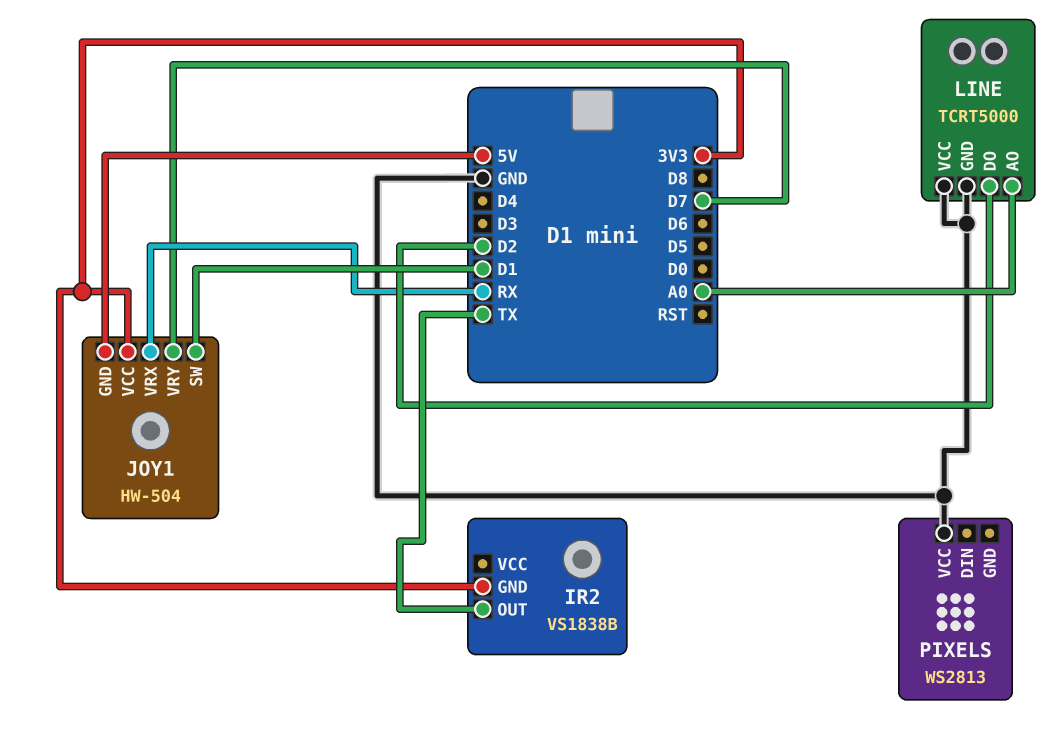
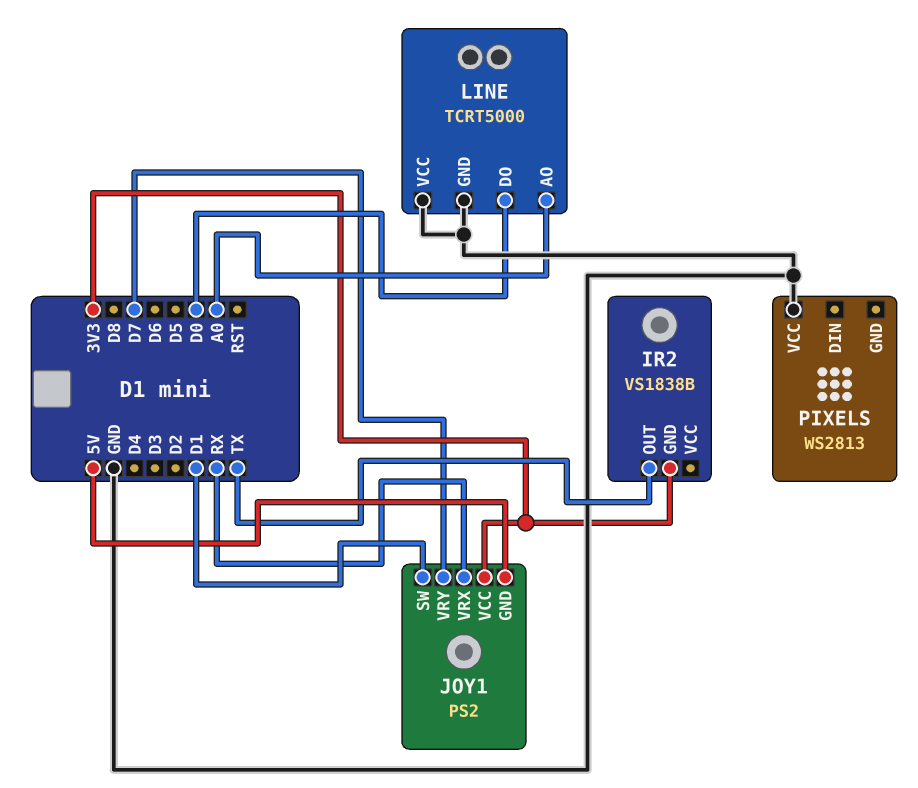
JOY1: HW-504 -> PS2
LINE pin DO: D2 -> D0

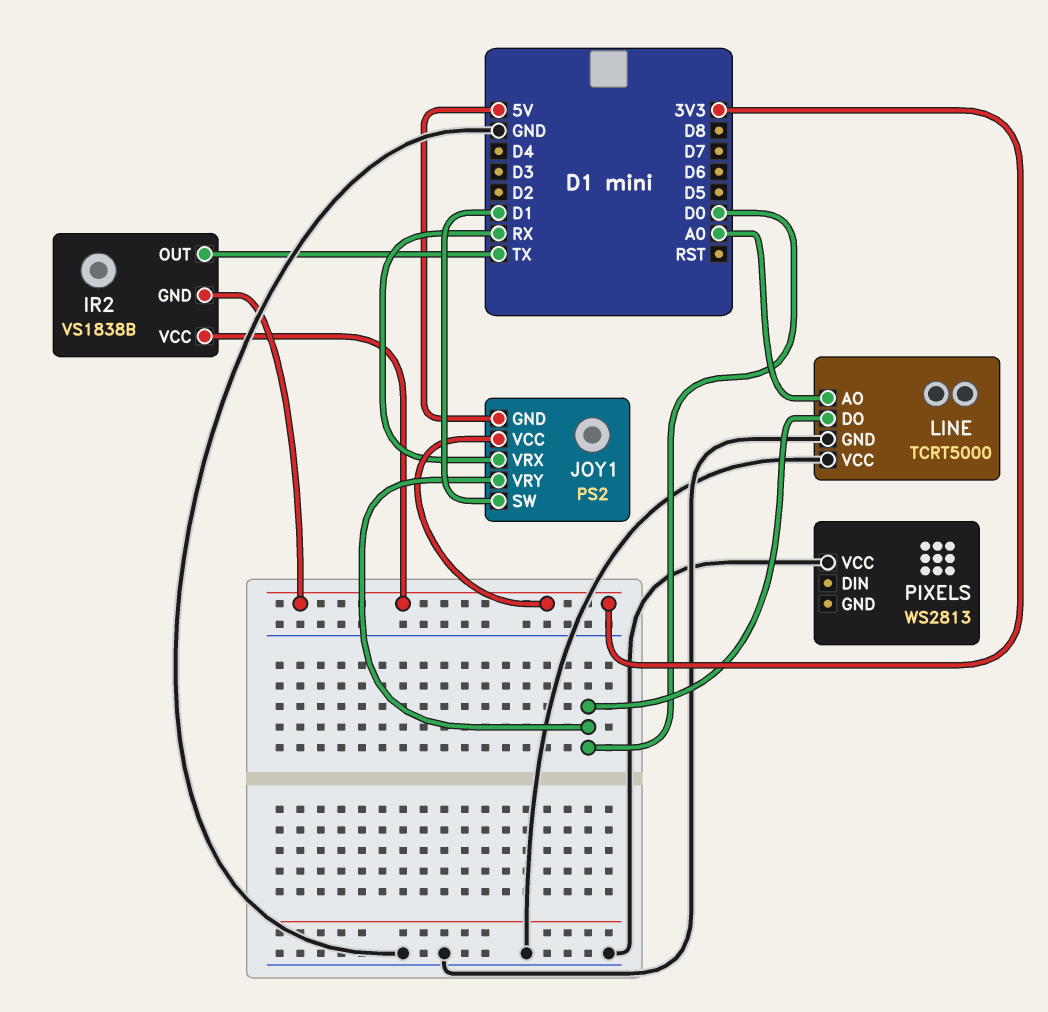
IR2 pin VCC: none -> 3V3
JOY1 pin VRY: D7 -> D0

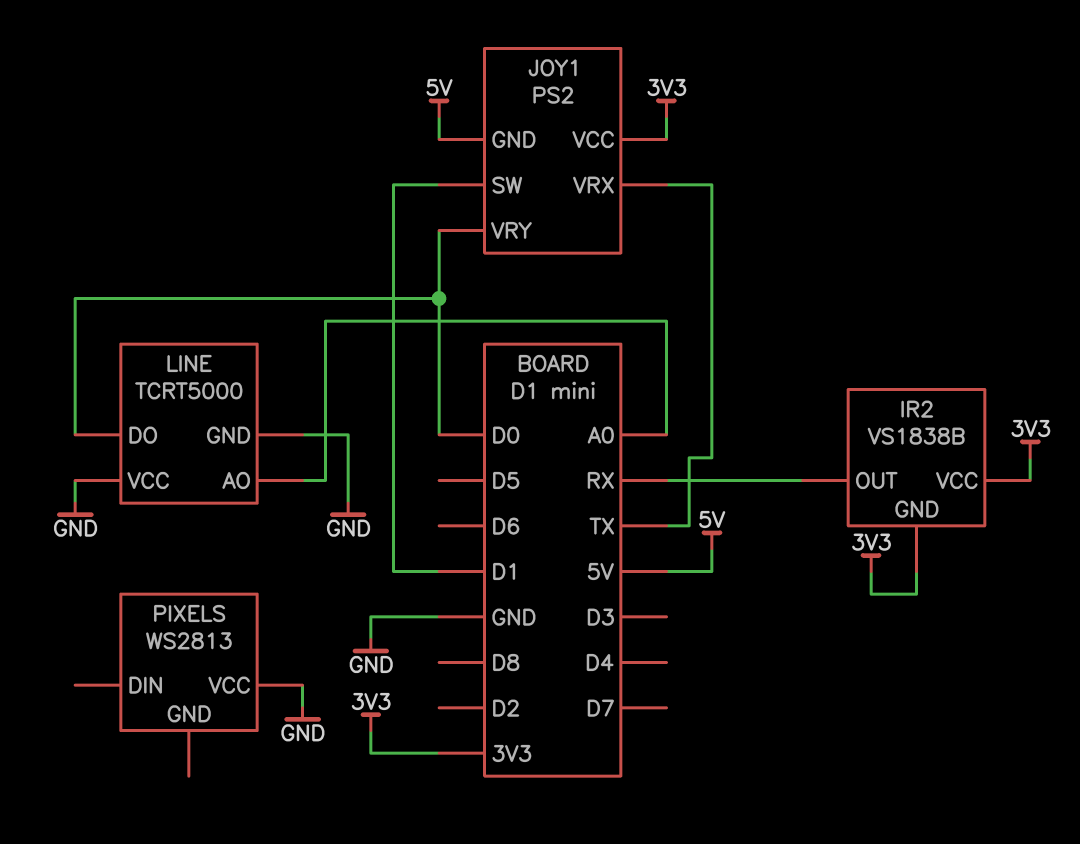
IR2 pin OUT: TX -> RX
JOY1 pin VRX: RX -> TX

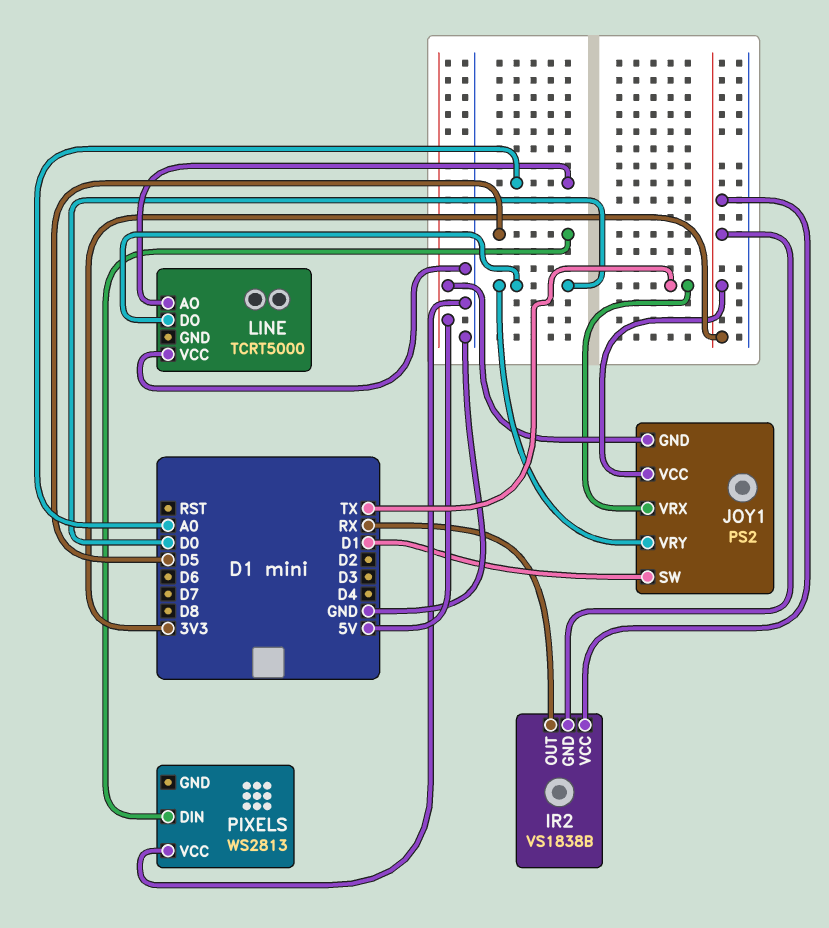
LINE pin GND: GND -> none
PIXELS pin DIN: none -> D5

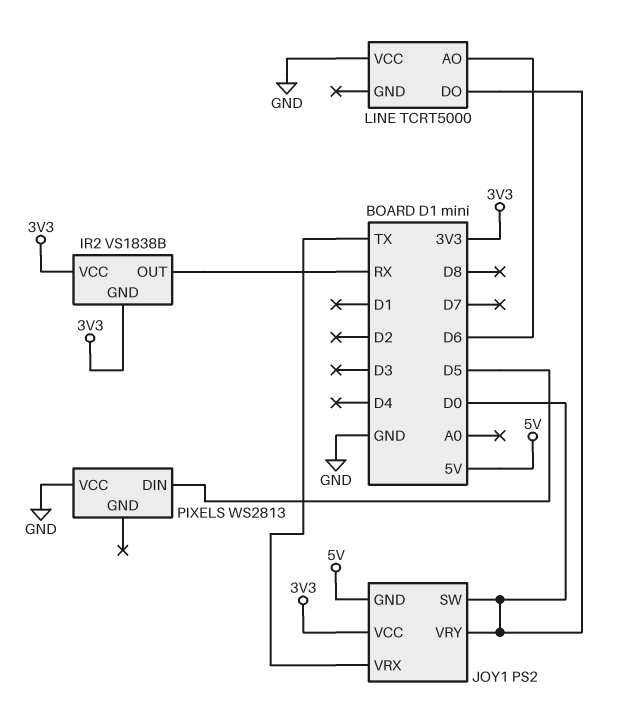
JOY1 pin SW: D1 -> D0
LINE pin AO: A0 -> D6

